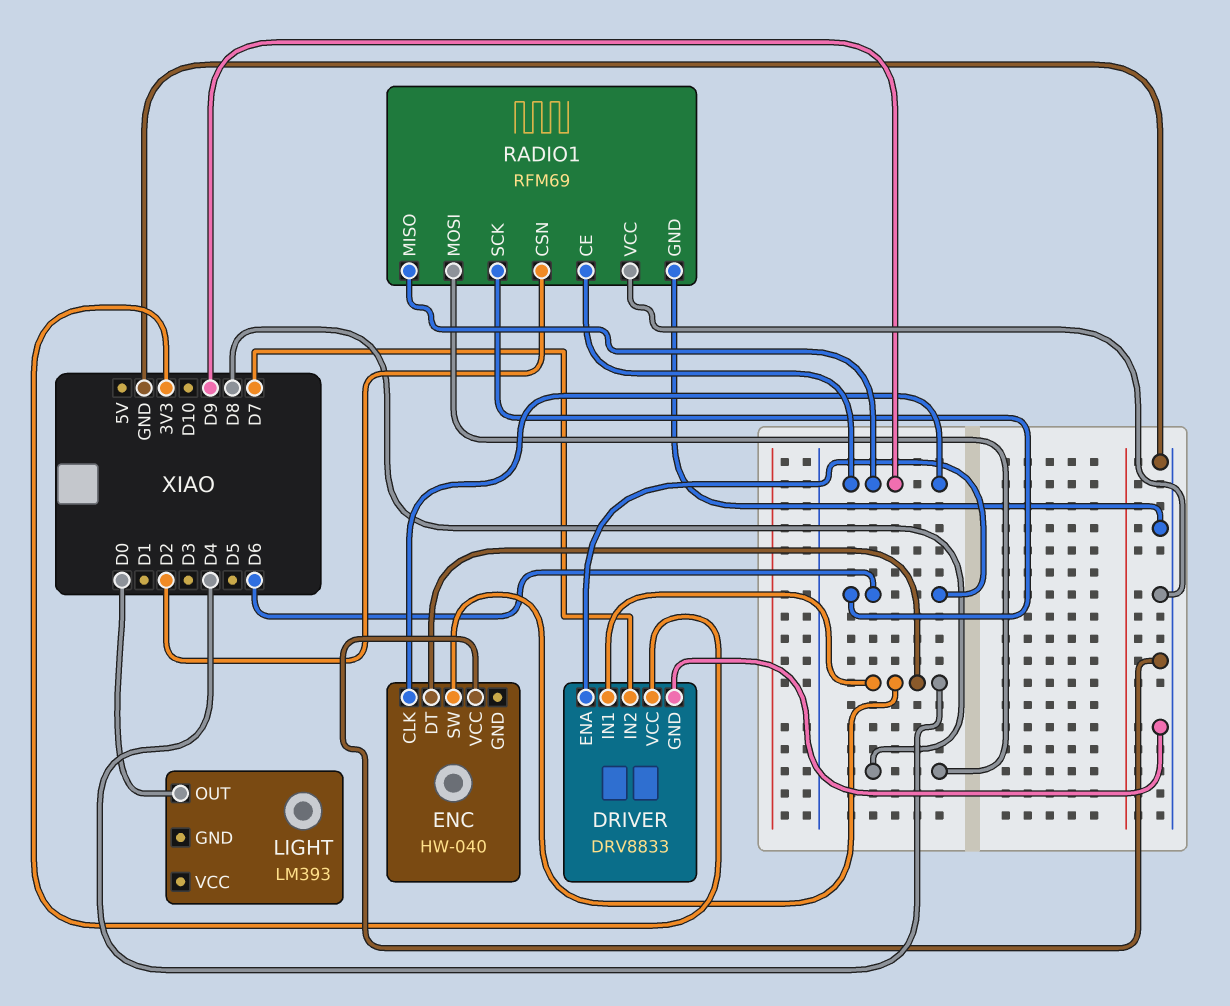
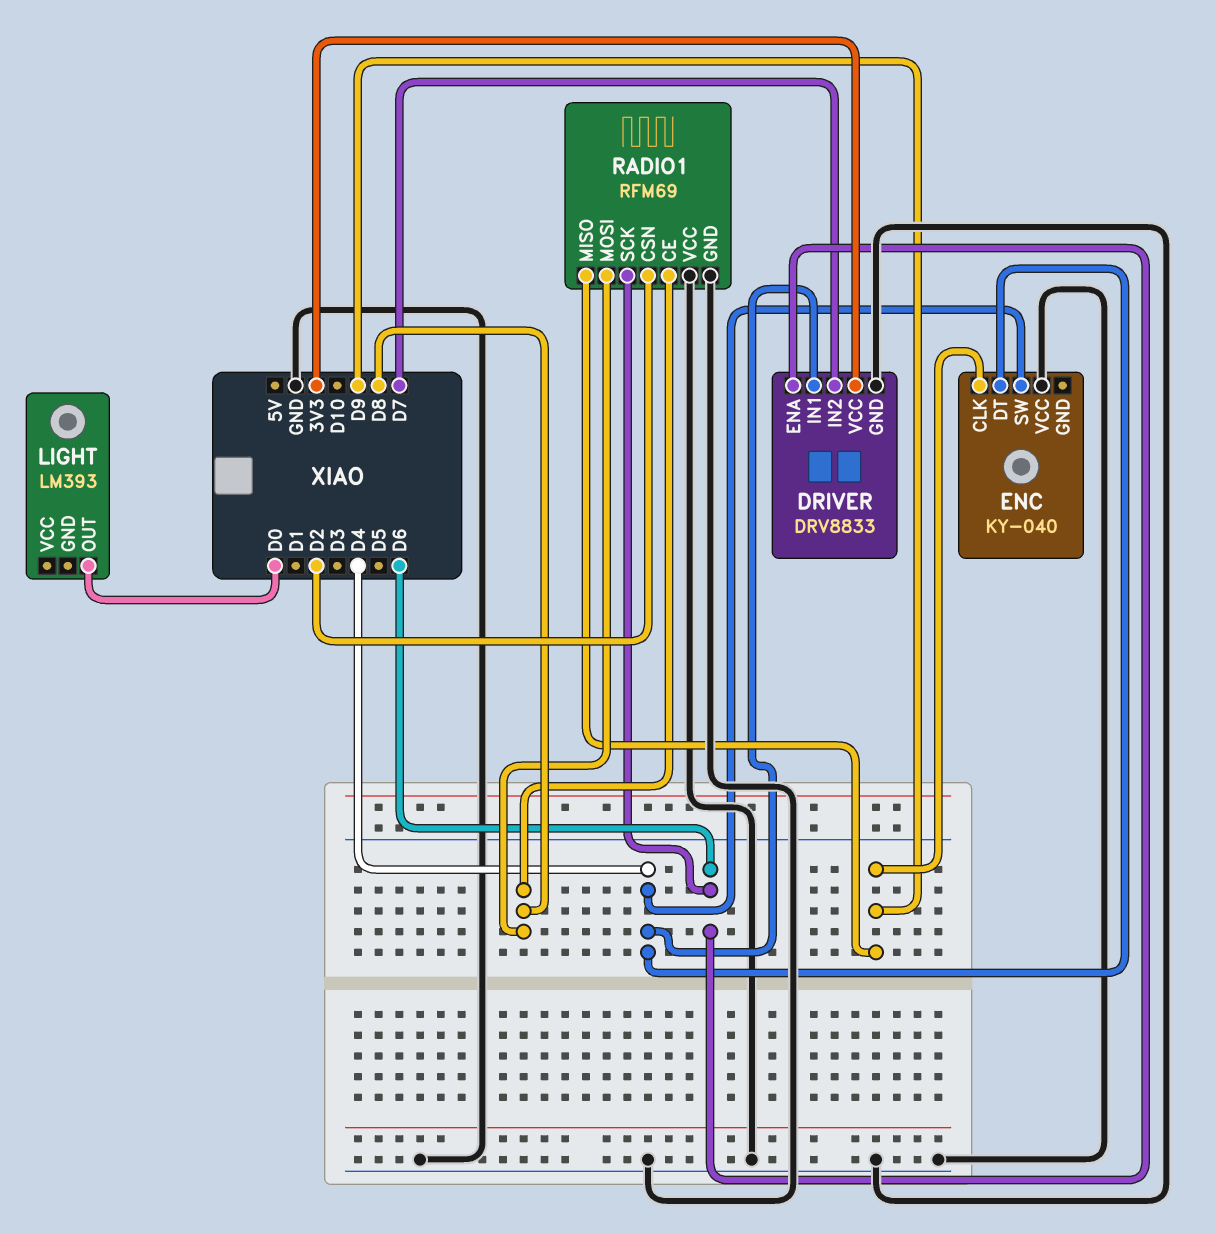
ENC: HW-040 -> KY-040
RADIO1 pin CE: D9 -> D8

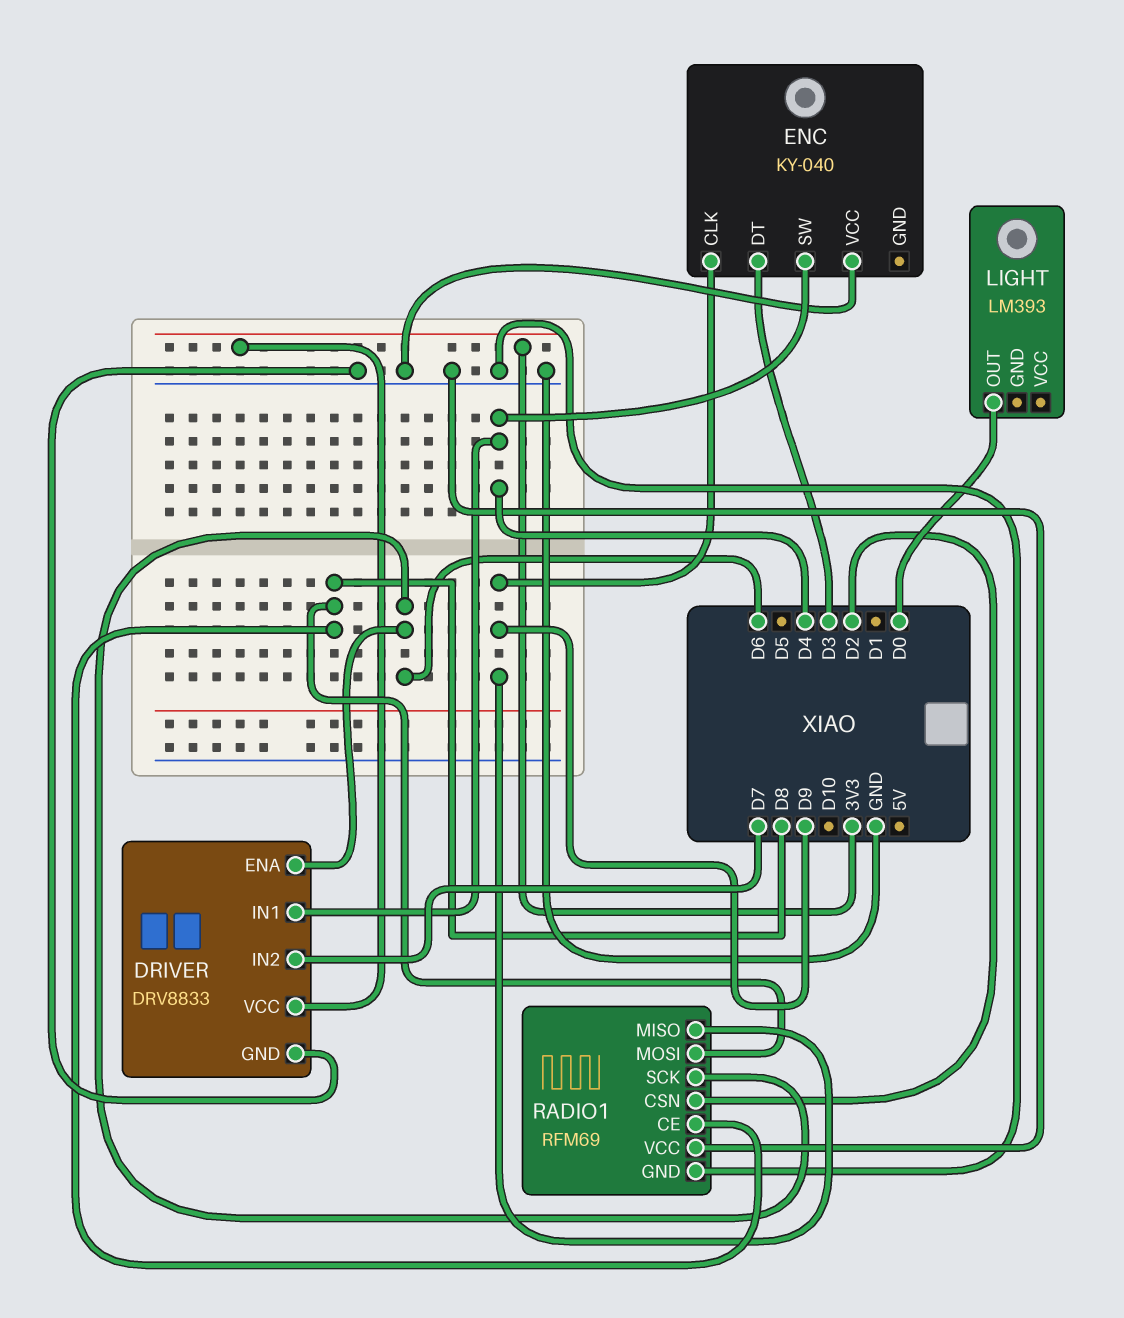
ENC pin DT: D4 -> D3

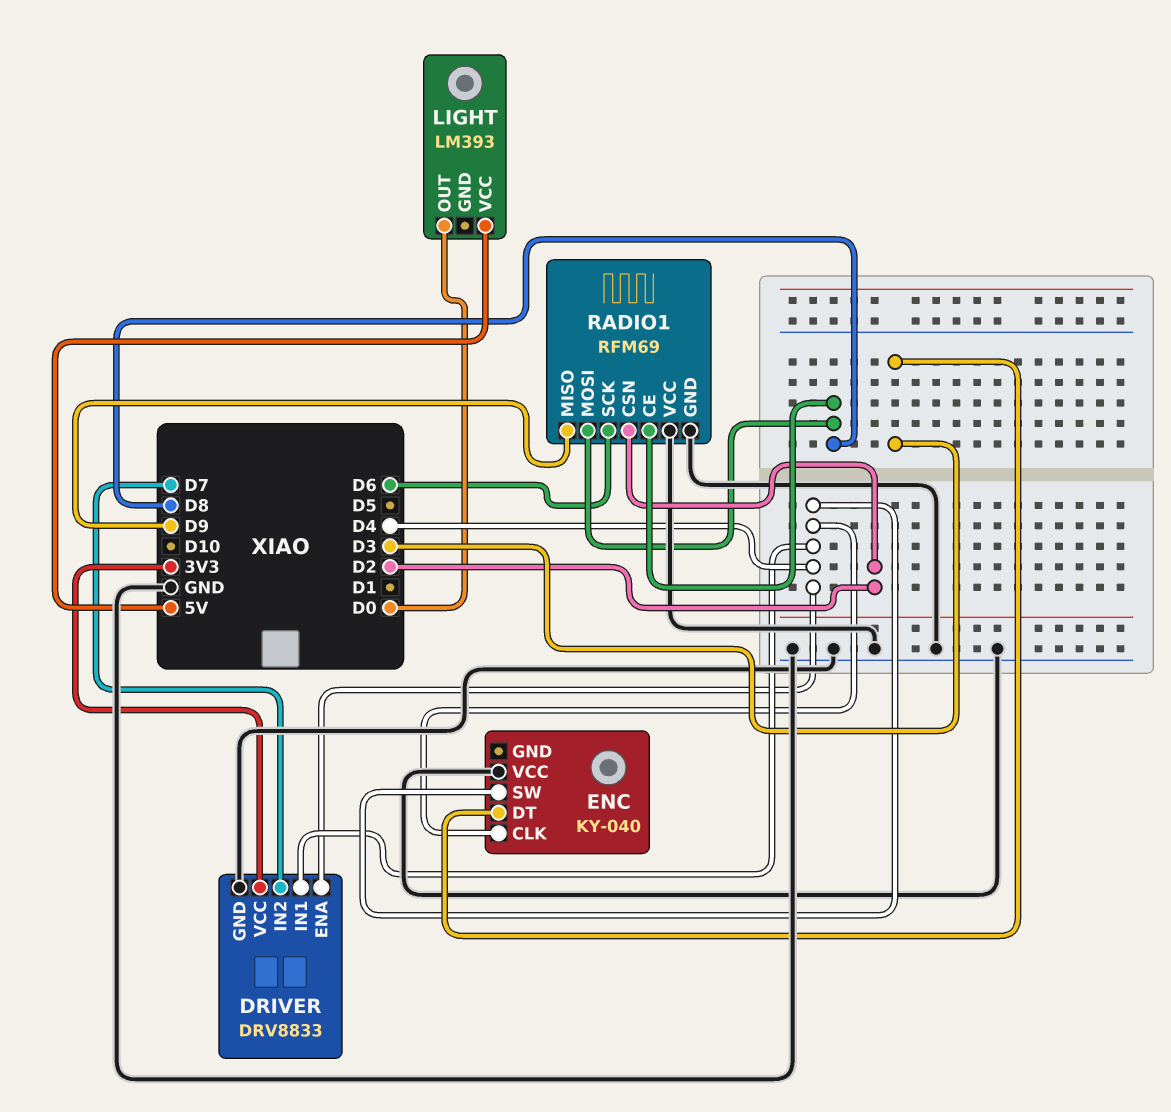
DRIVER pin ENA: D6 -> D4
ENC pin CLK: D9 -> D4
LIGHT pin VCC: none -> 5V

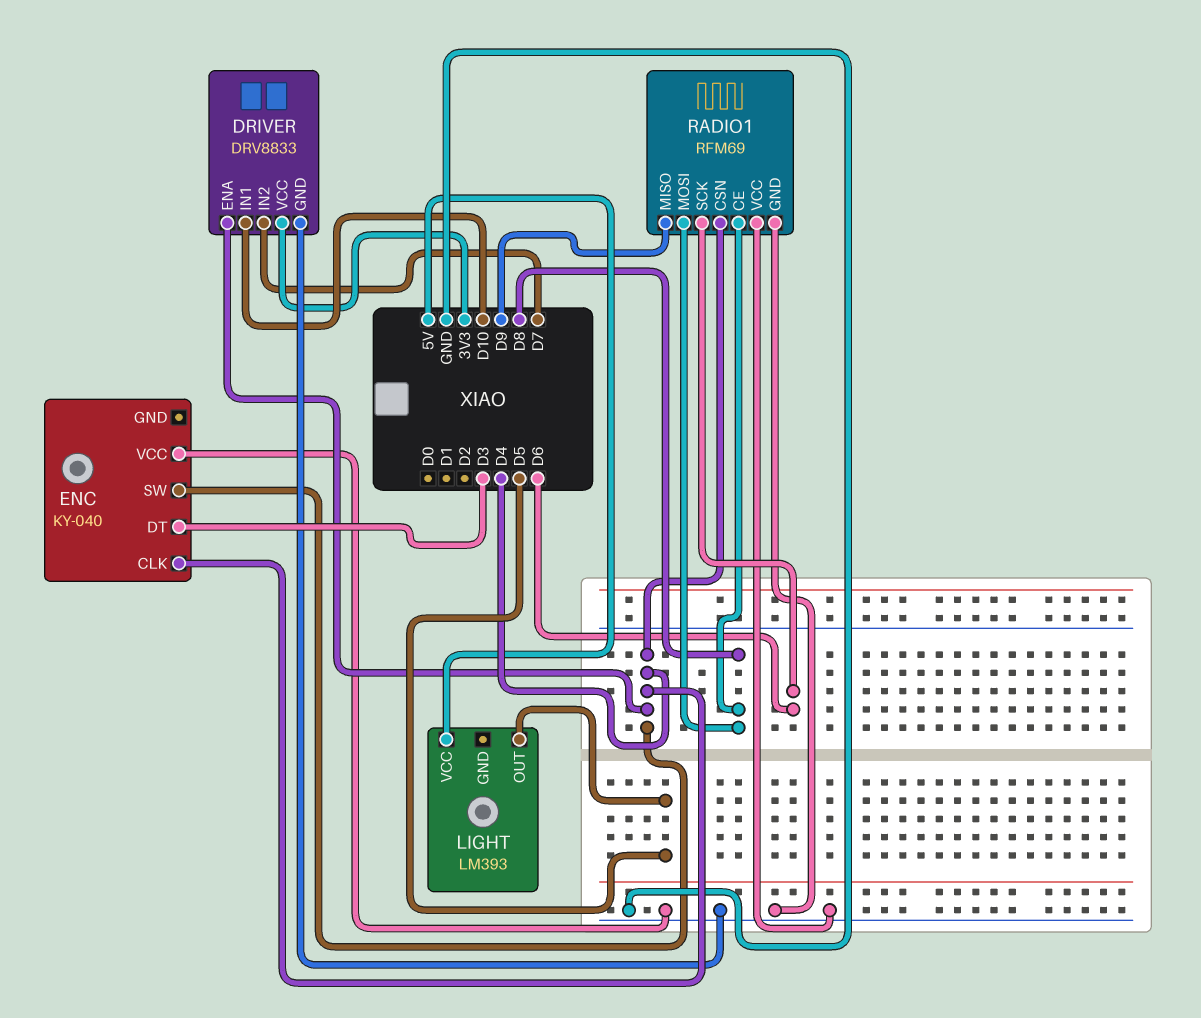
DRIVER pin IN1: D4 -> D10
LIGHT pin OUT: D0 -> D5
RADIO1 pin CSN: D2 -> D4

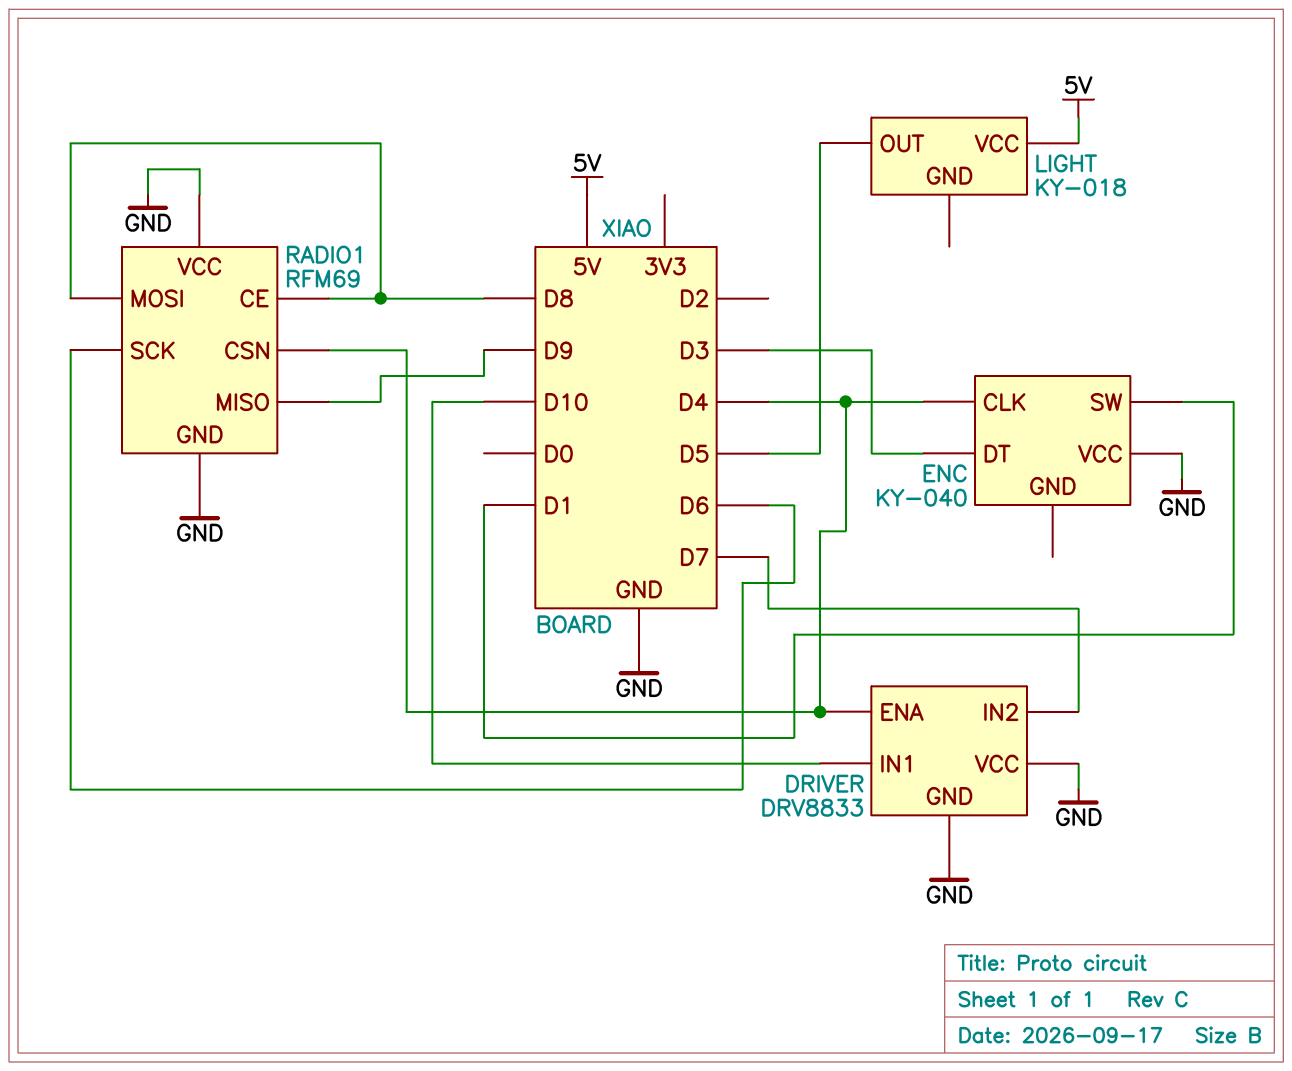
DRIVER pin VCC: 3V3 -> GND
ENC pin SW: D4 -> D1
LIGHT: LM393 -> KY-018

